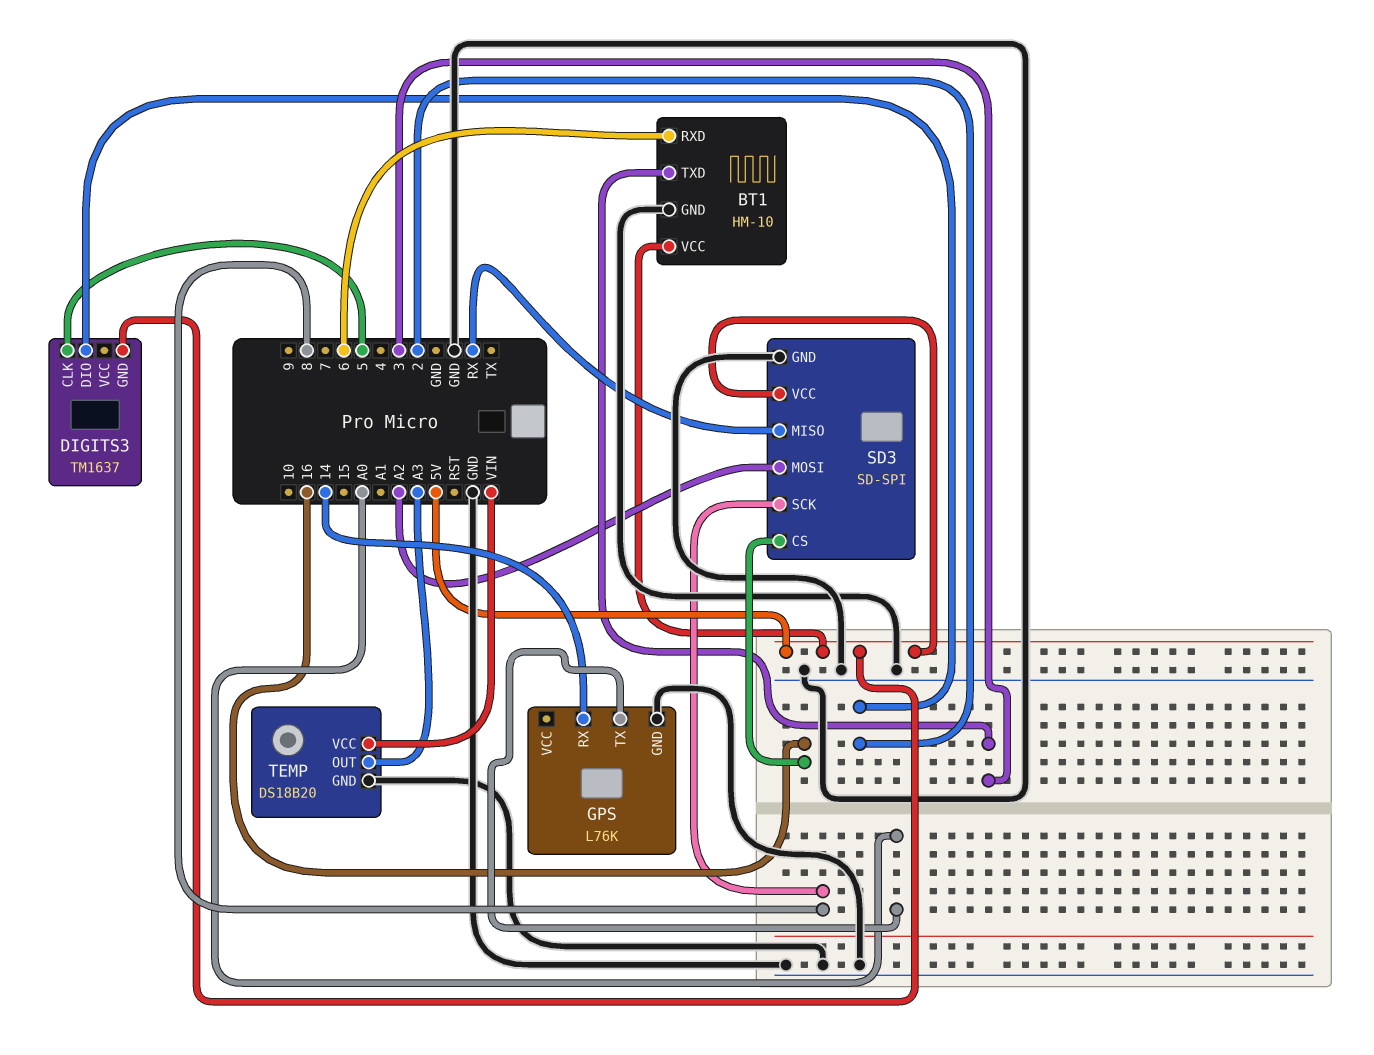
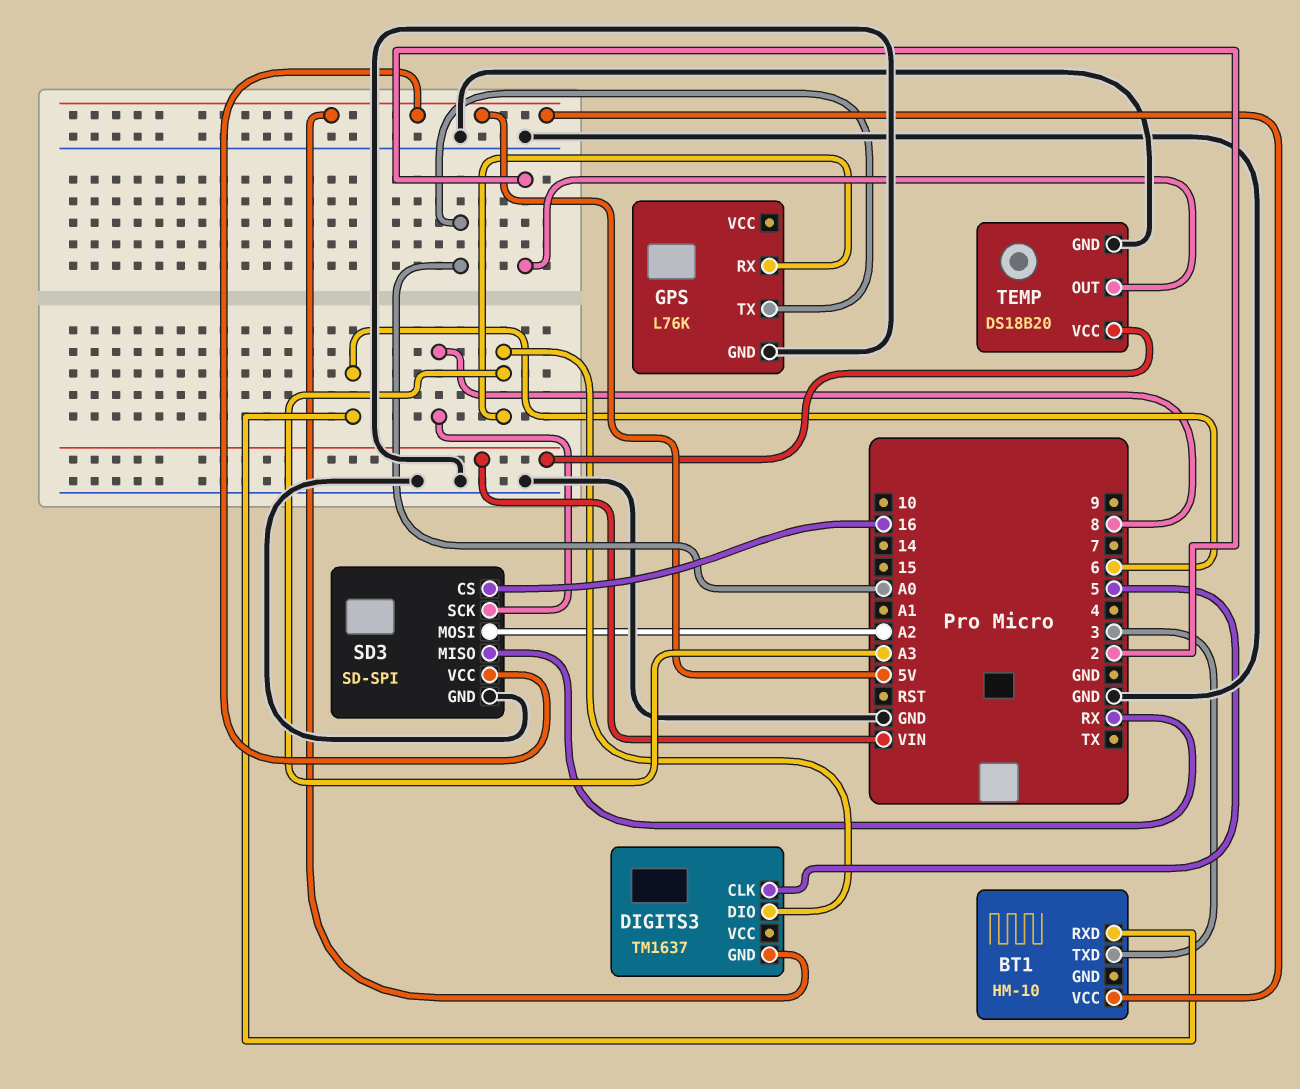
BT1 pin GND: GND -> none
DIGITS3 pin DIO: 2 -> A3
GPS pin RX: 14 -> A3
TEMP pin OUT: A3 -> 2

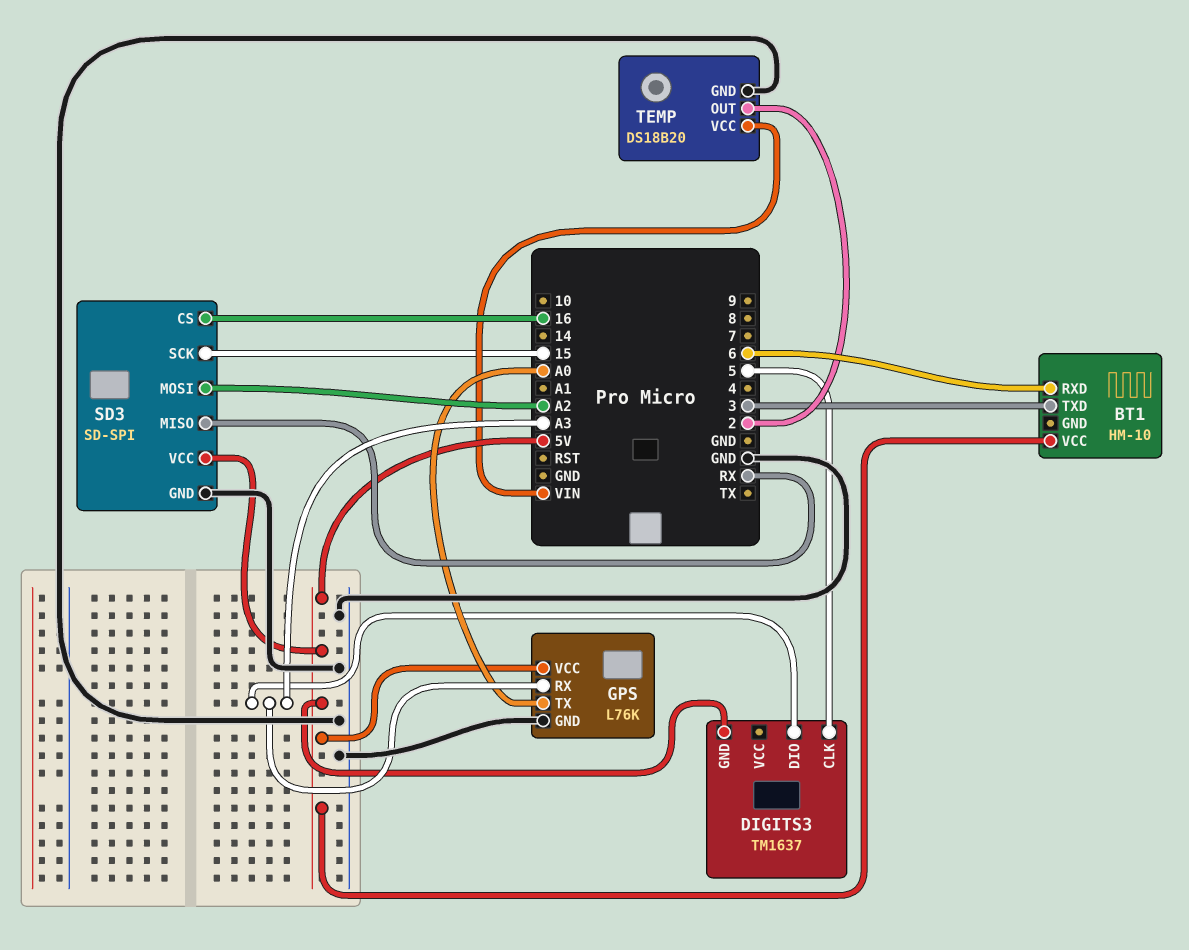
GPS pin VCC: none -> 5V
SD3 pin SCK: 8 -> 15

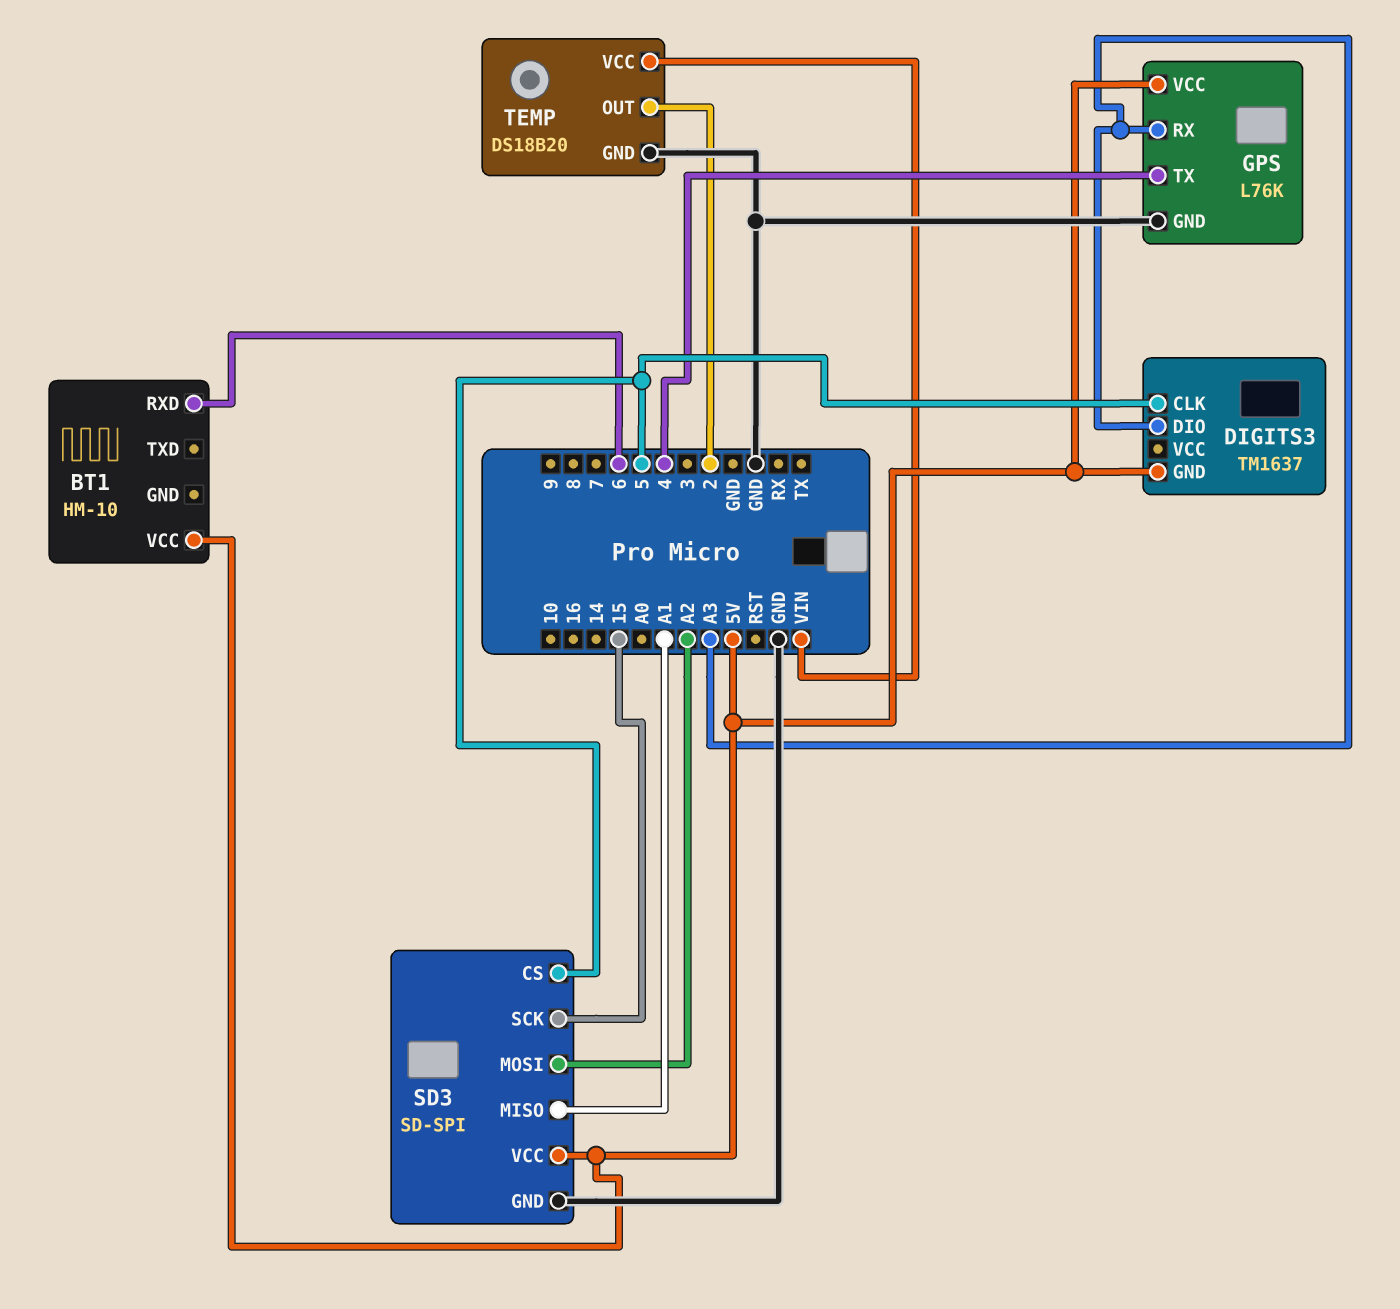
BT1 pin TXD: 3 -> none
GPS pin TX: A0 -> 4
SD3 pin CS: 16 -> 5
SD3 pin MISO: RX -> A1

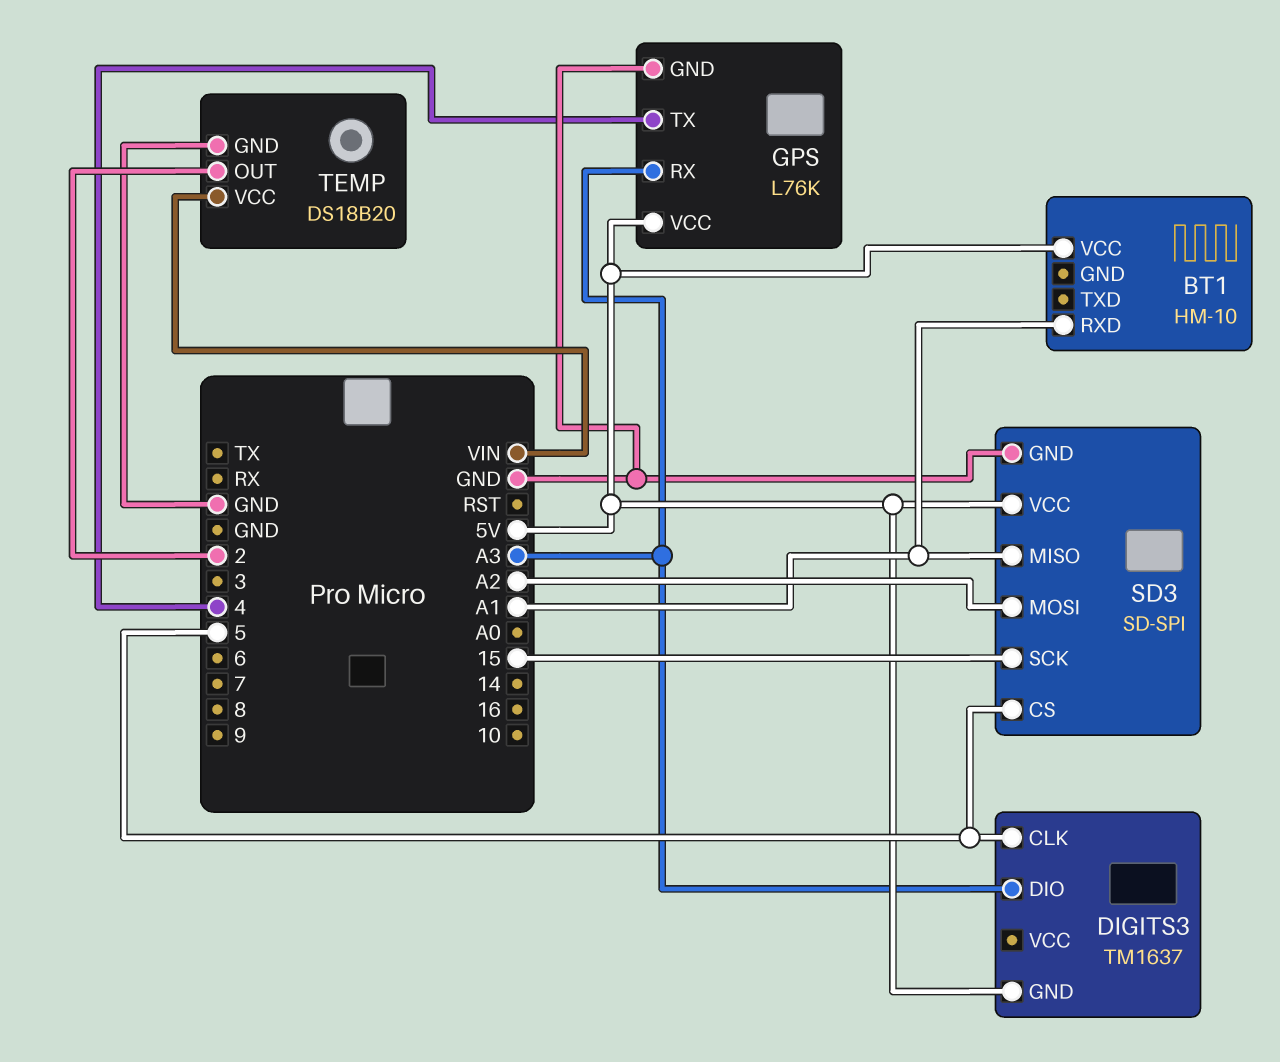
BT1 pin RXD: 6 -> A1

